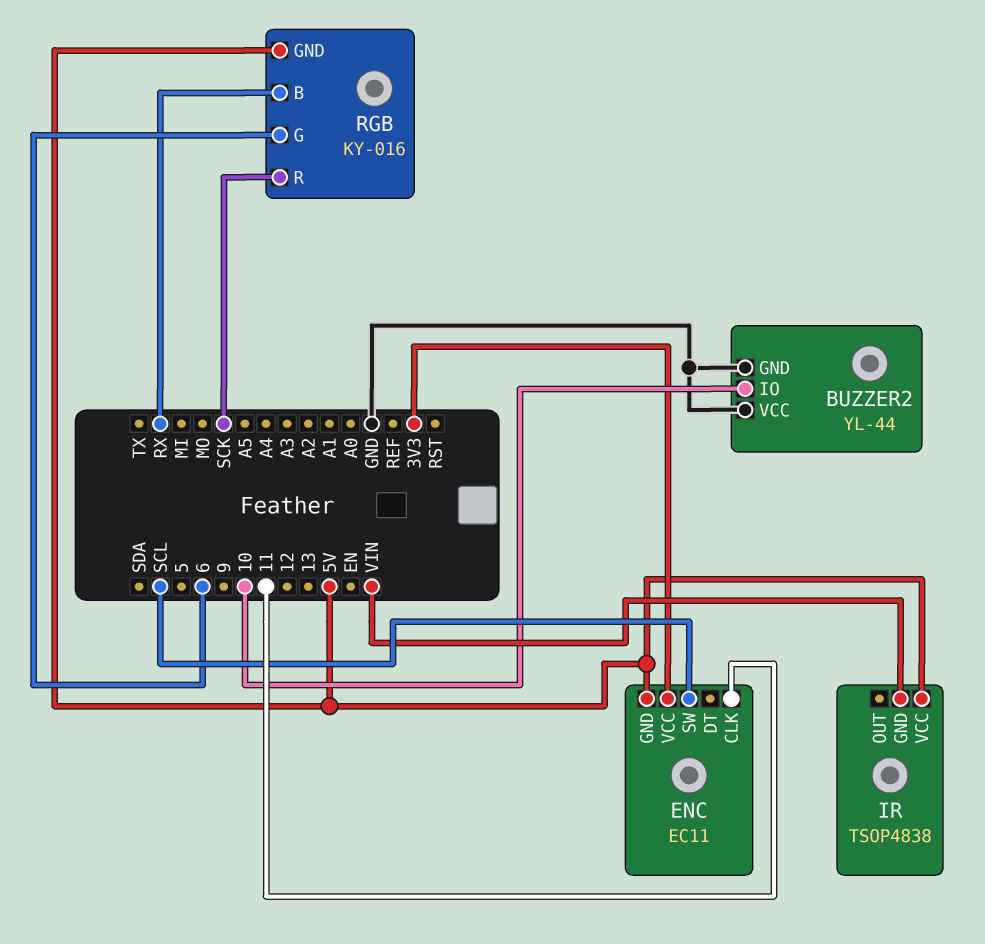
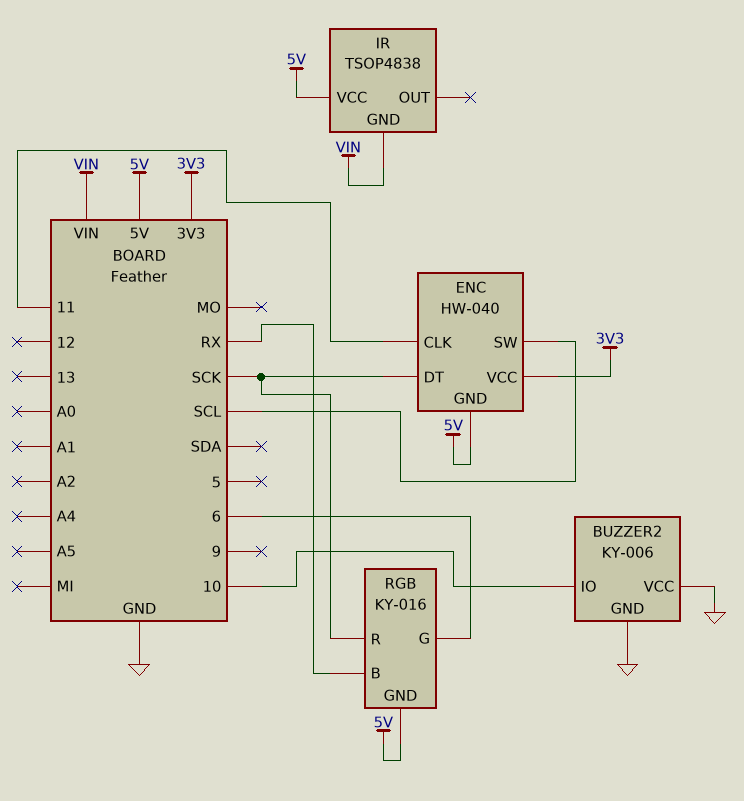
BUZZER2: YL-44 -> KY-006
ENC: EC11 -> HW-040
ENC pin DT: none -> SCK

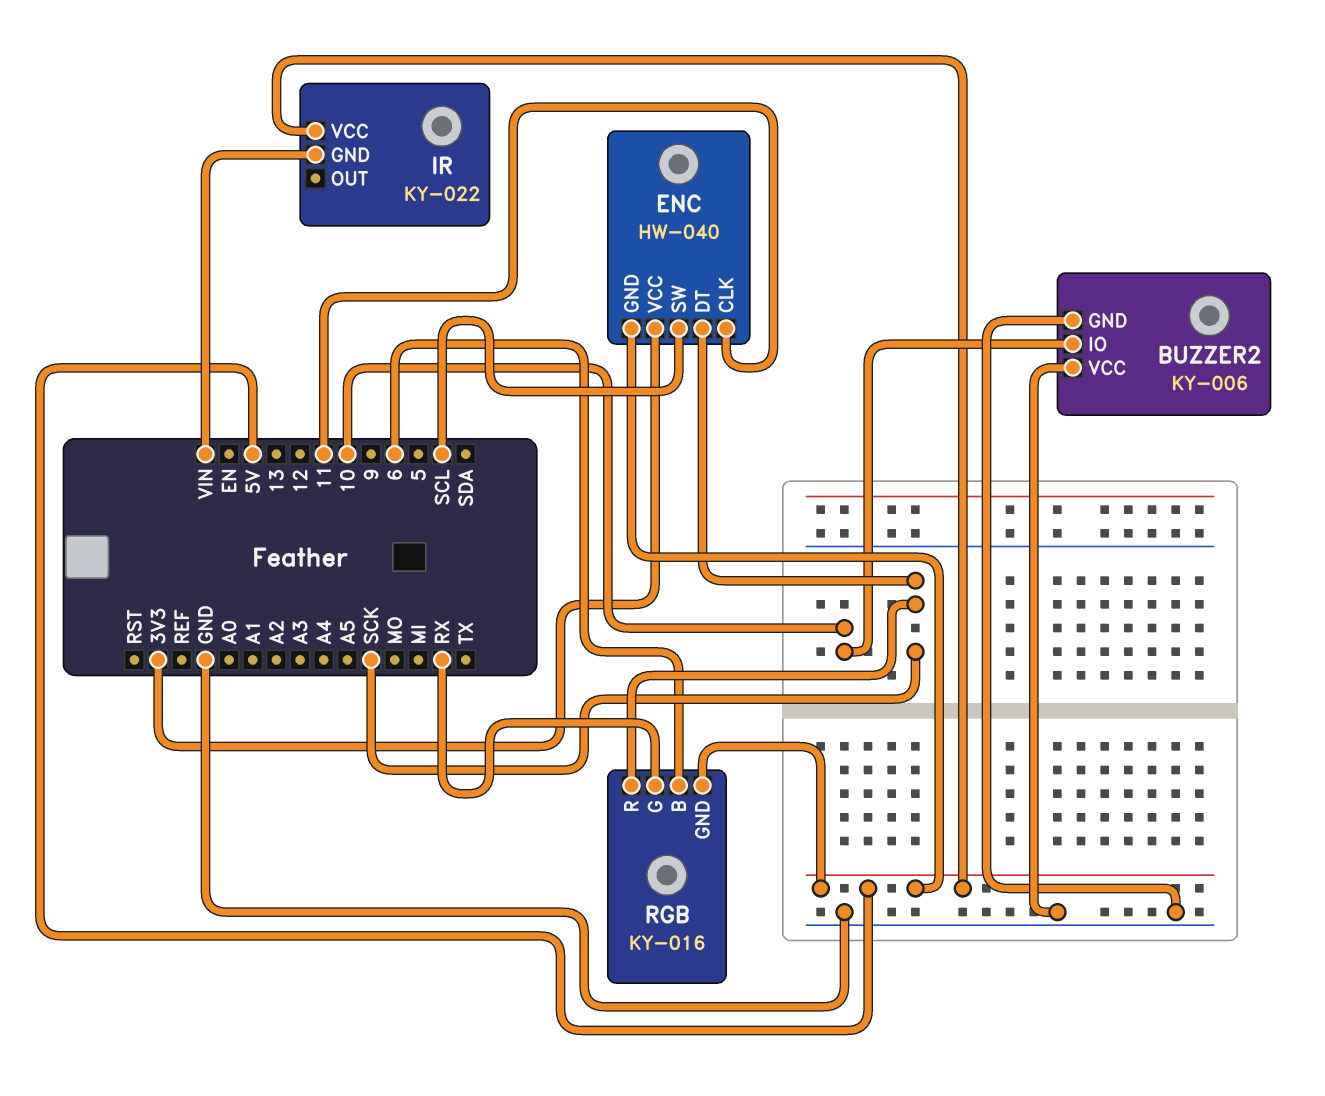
IR: TSOP4838 -> KY-022
RGB pin B: RX -> 6
RGB pin G: 6 -> RX

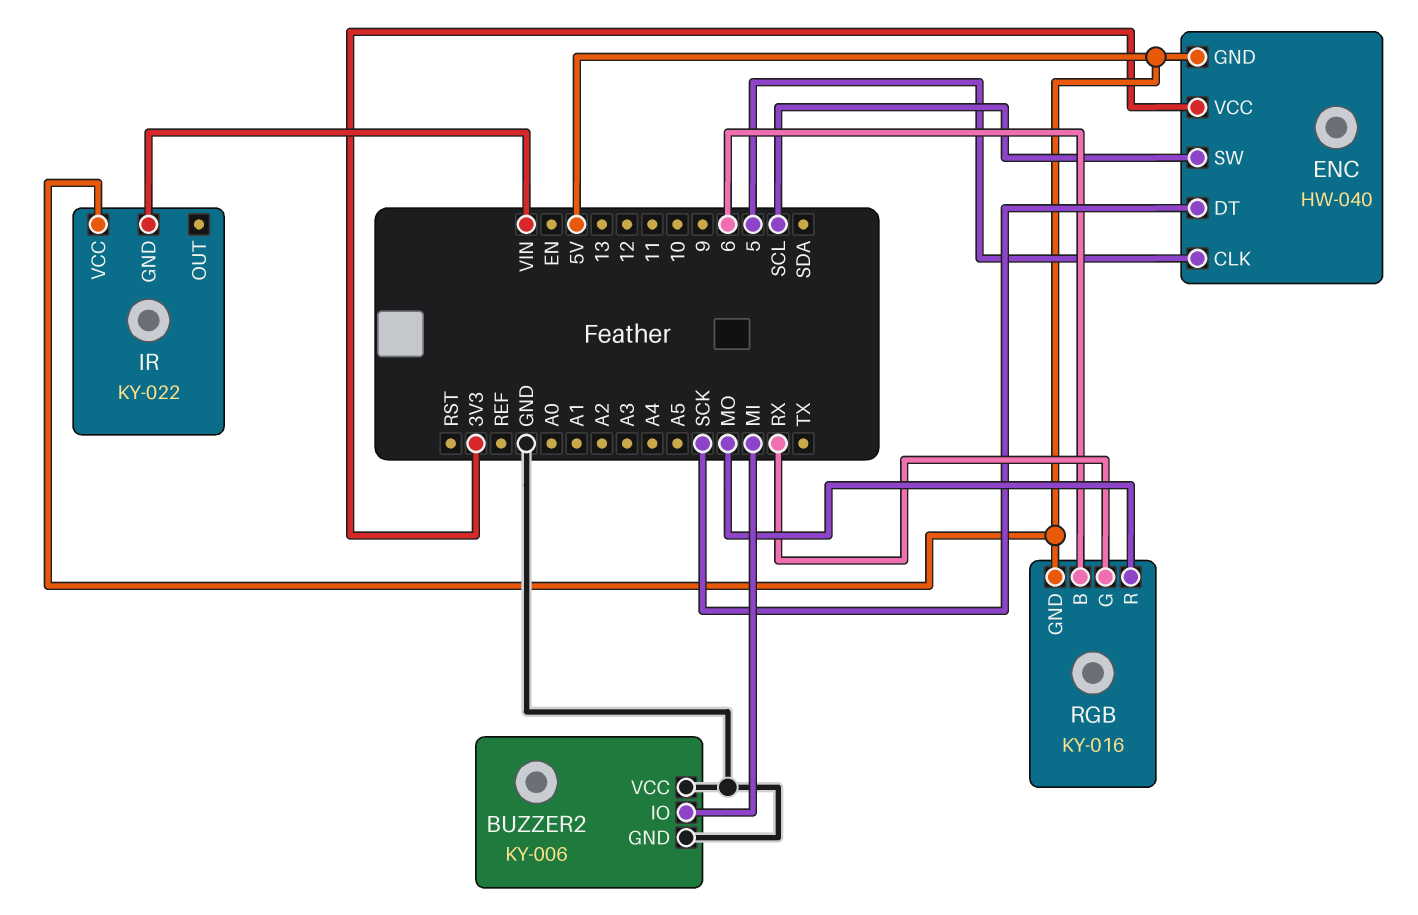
BUZZER2 pin IO: 10 -> MI
ENC pin CLK: 11 -> 5
RGB pin R: SCK -> MO

